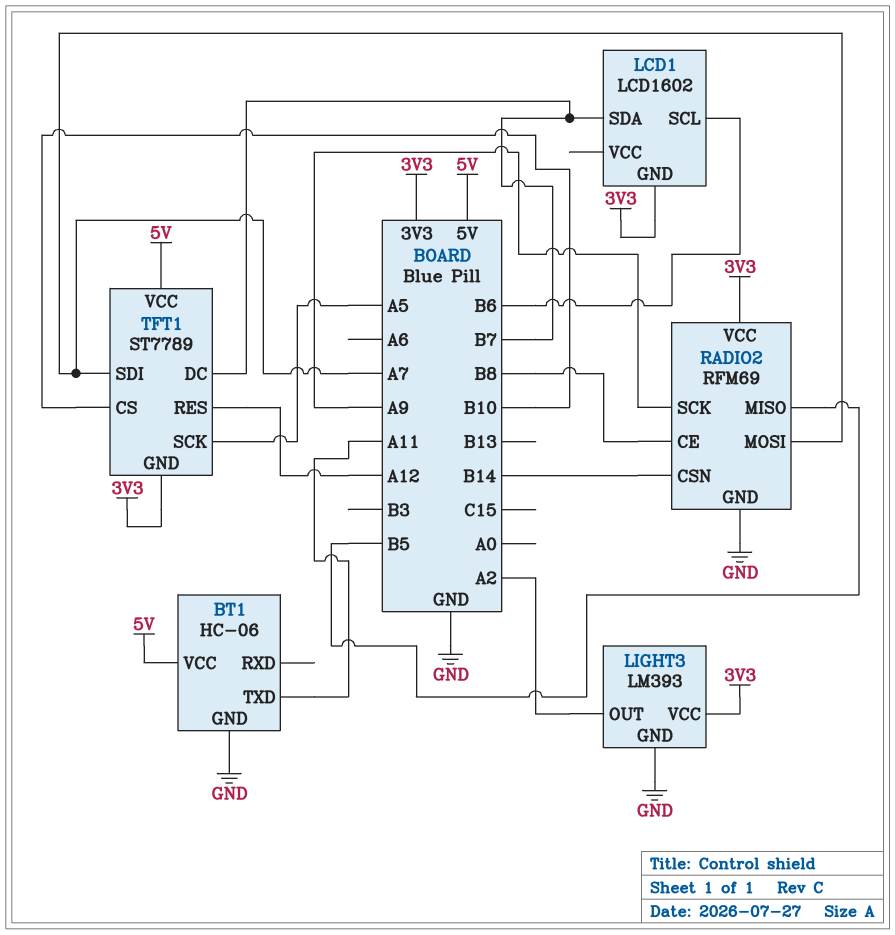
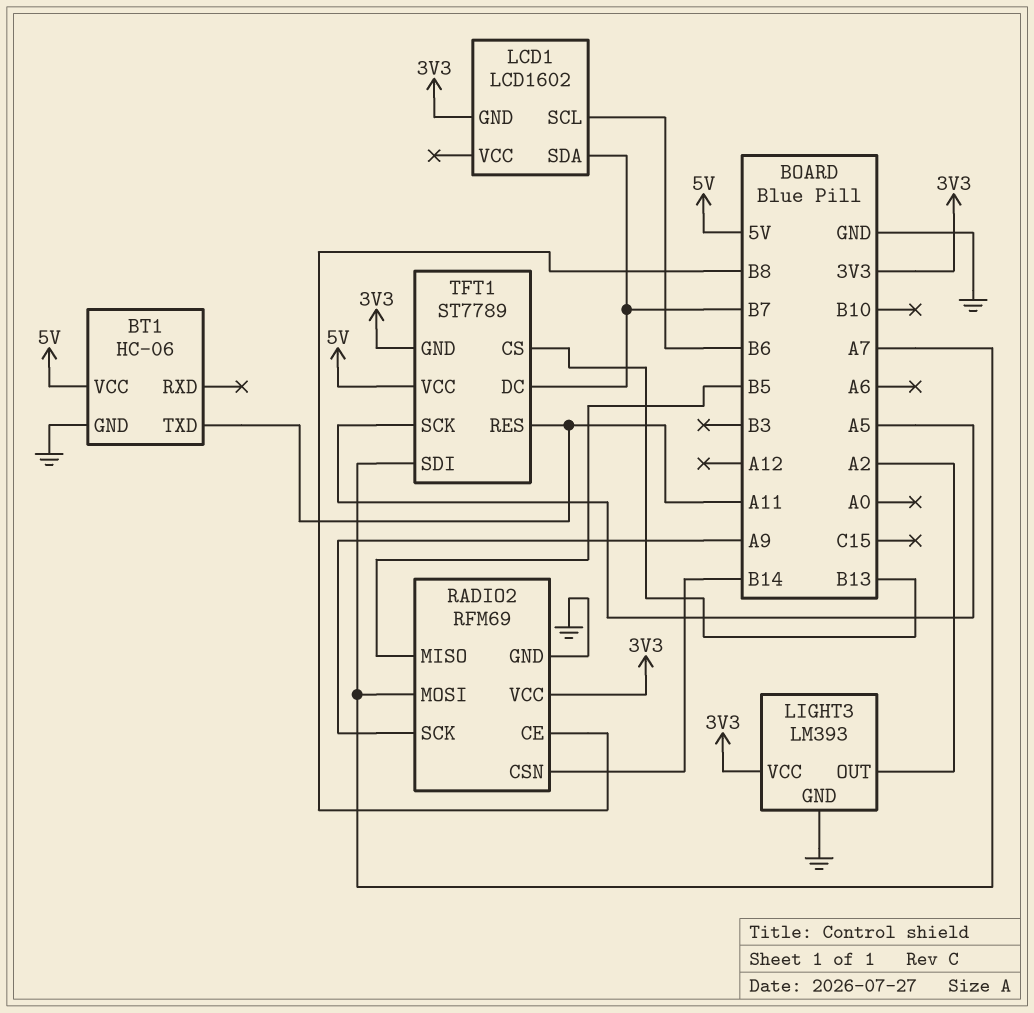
TFT1 pin CS: B10 -> B13
TFT1 pin RES: A12 -> A11

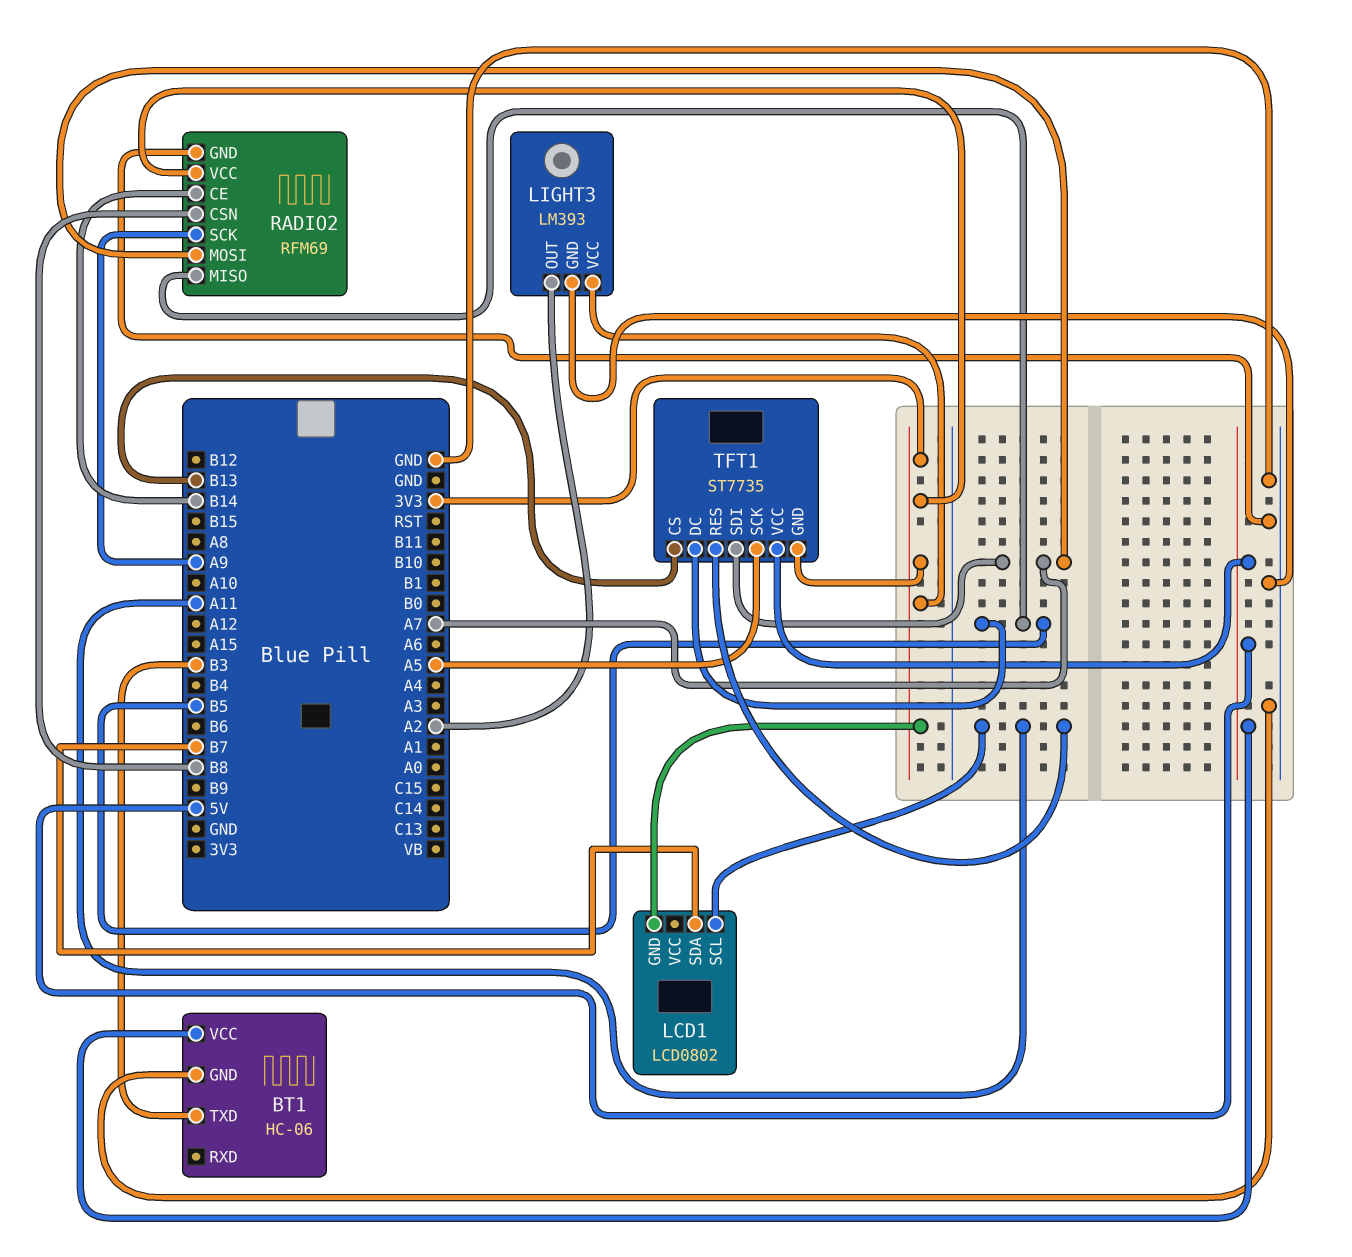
BT1 pin TXD: A11 -> B3
LCD1: LCD1602 -> LCD0802
LCD1 pin SCL: B6 -> A11
RADIO2 pin CE: B8 -> B14
RADIO2 pin CSN: B14 -> B8
TFT1: ST7789 -> ST7735
TFT1 pin DC: B7 -> B5

